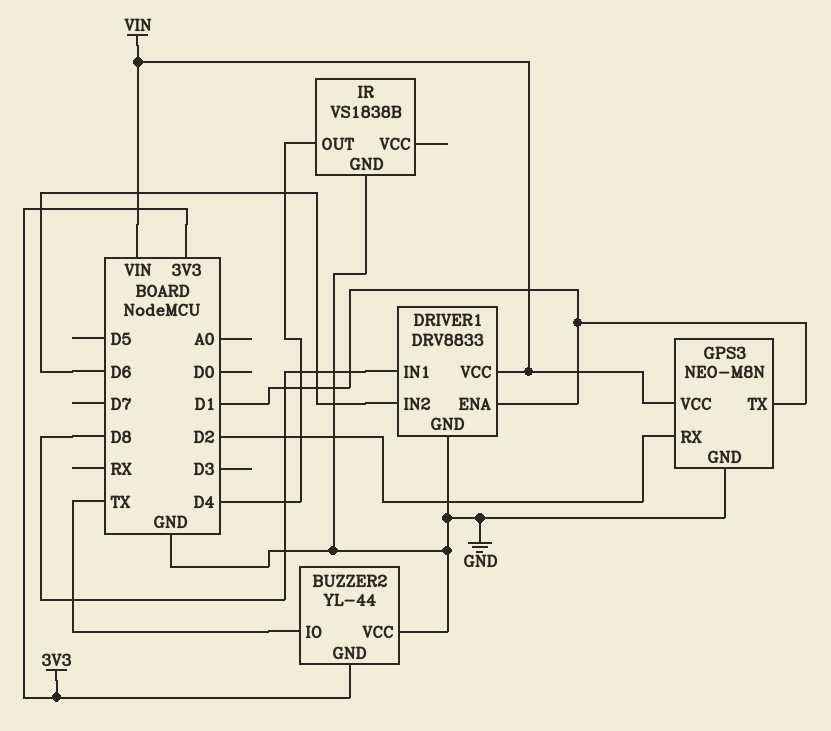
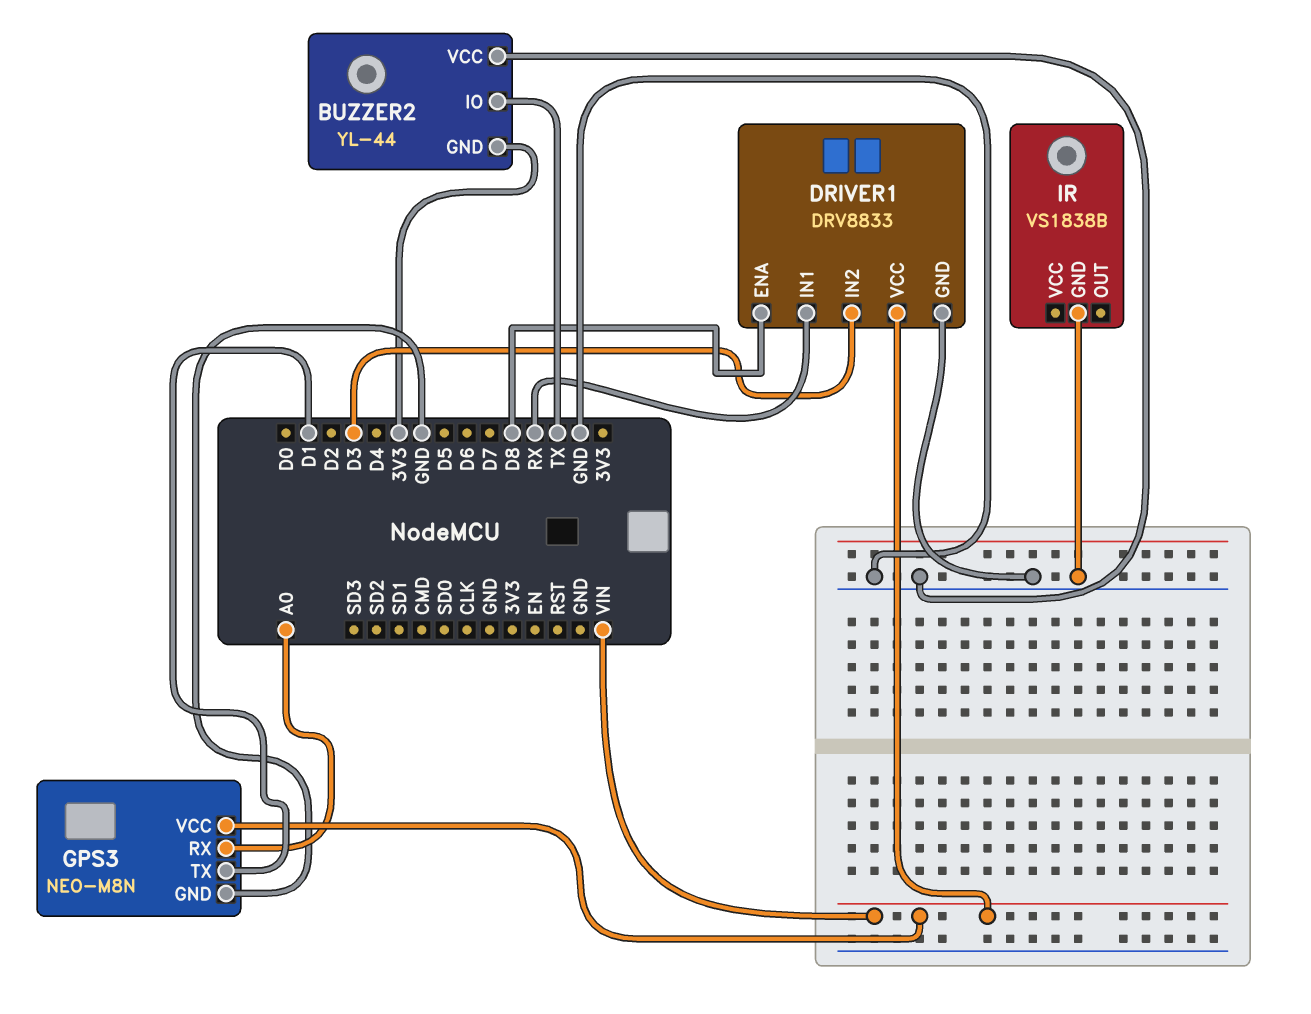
DRIVER1 pin ENA: D1 -> D8
DRIVER1 pin IN1: D8 -> RX
DRIVER1 pin IN2: D6 -> D3
GPS3 pin RX: D2 -> A0
IR pin OUT: D4 -> none

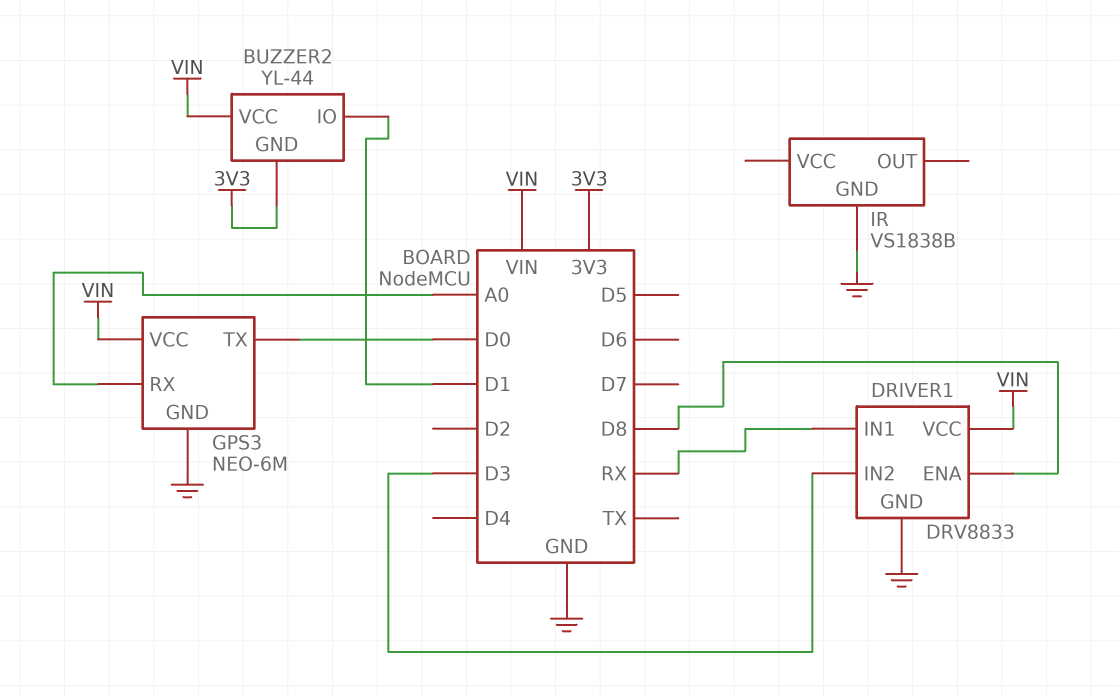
BUZZER2 pin IO: TX -> D1
BUZZER2 pin VCC: GND -> VIN
GPS3: NEO-M8N -> NEO-6M
GPS3 pin TX: D1 -> D0

